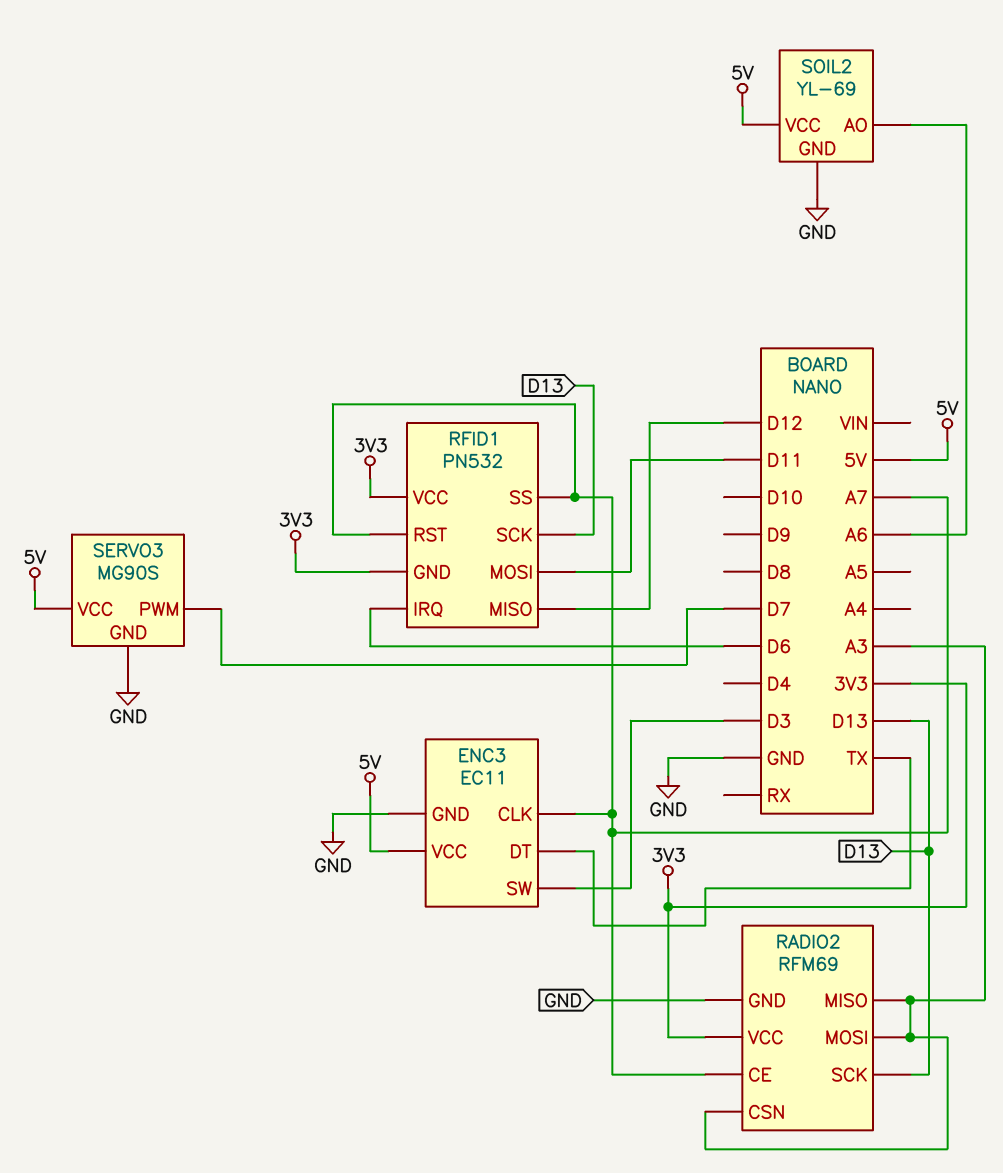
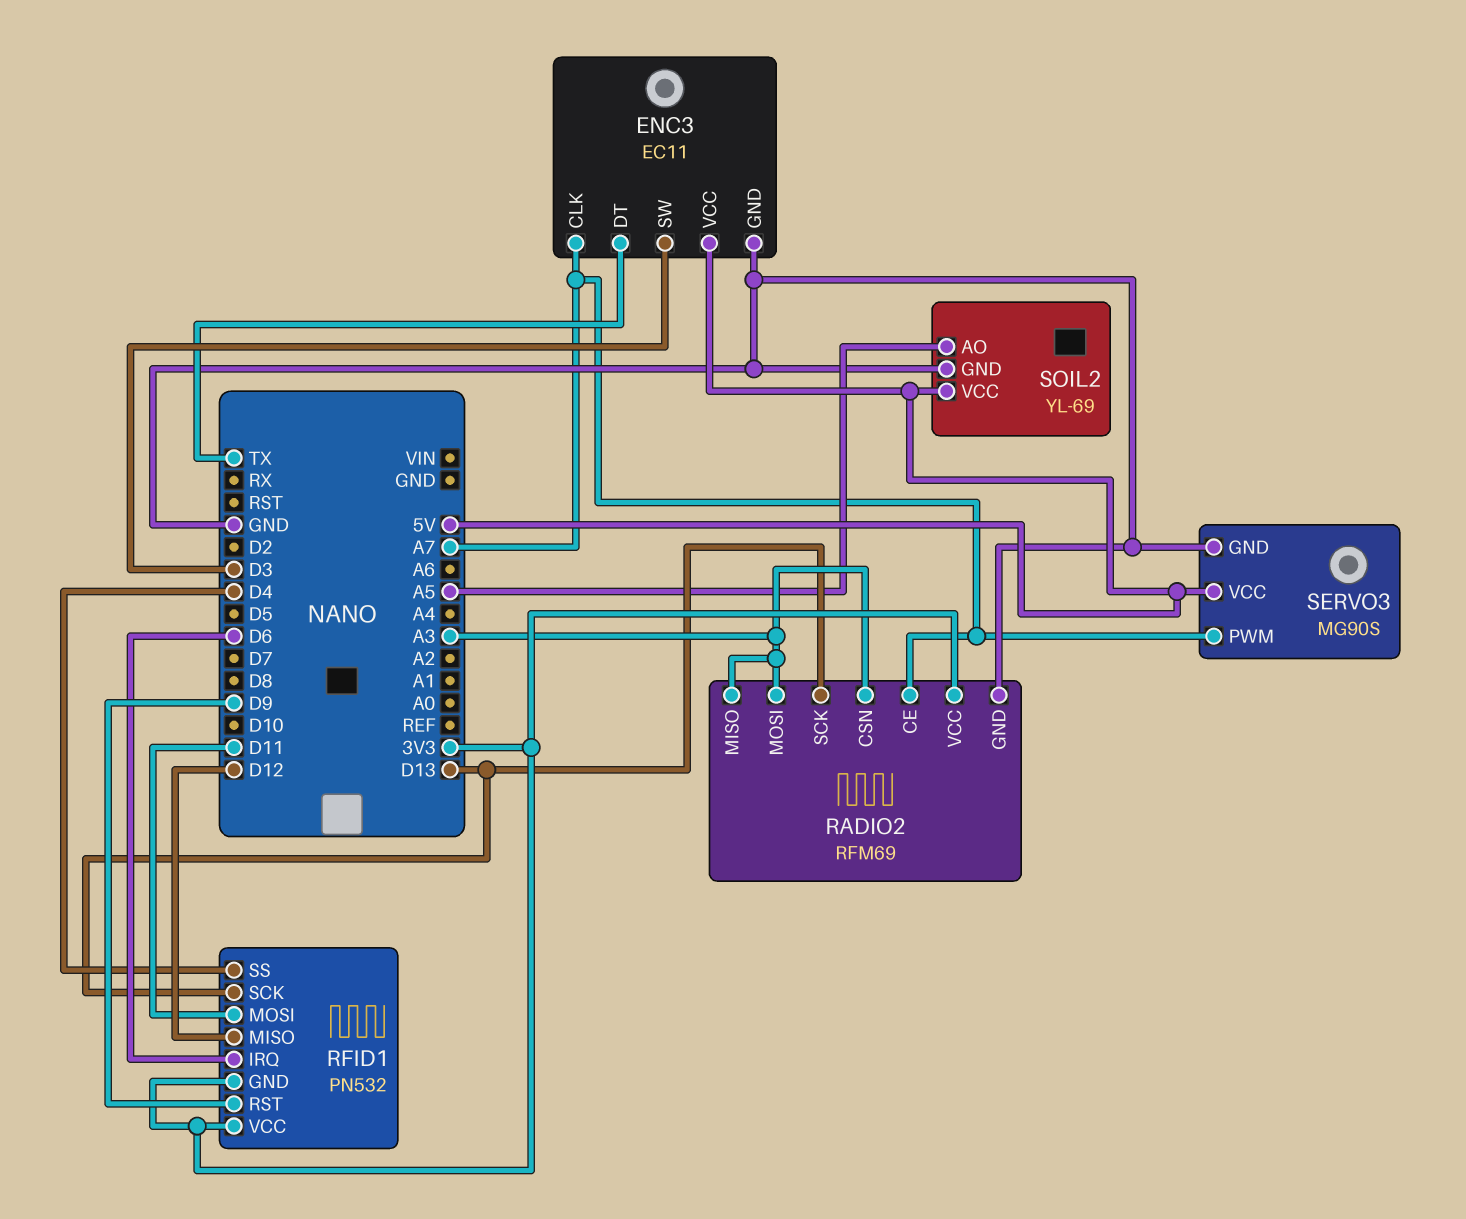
RFID1 pin RST: A7 -> D9
RFID1 pin SS: A7 -> D4
SERVO3 pin PWM: D7 -> A7
SOIL2 pin AO: A6 -> A5

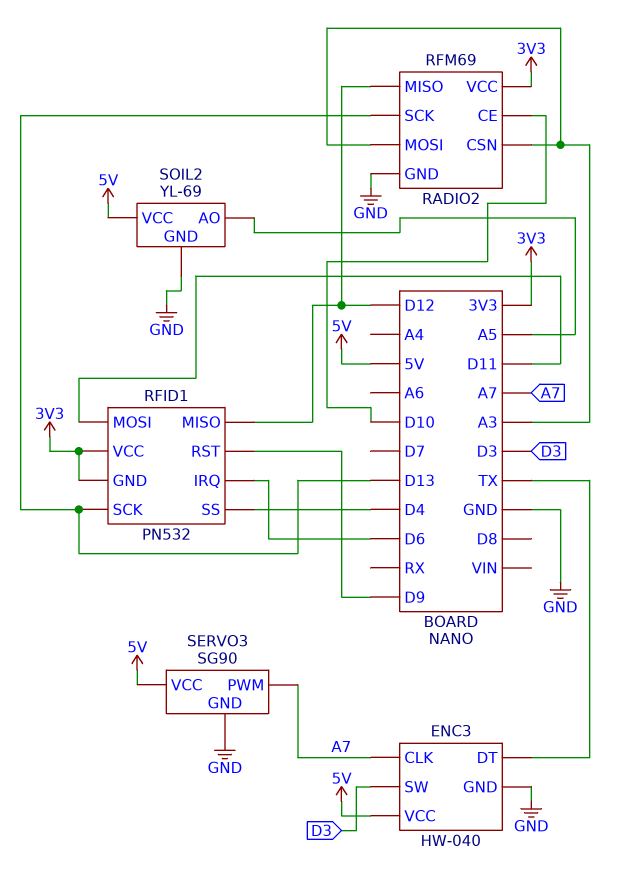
ENC3: EC11 -> HW-040
RADIO2 pin CE: A7 -> D10
RADIO2 pin MISO: A3 -> D12
SERVO3: MG90S -> SG90

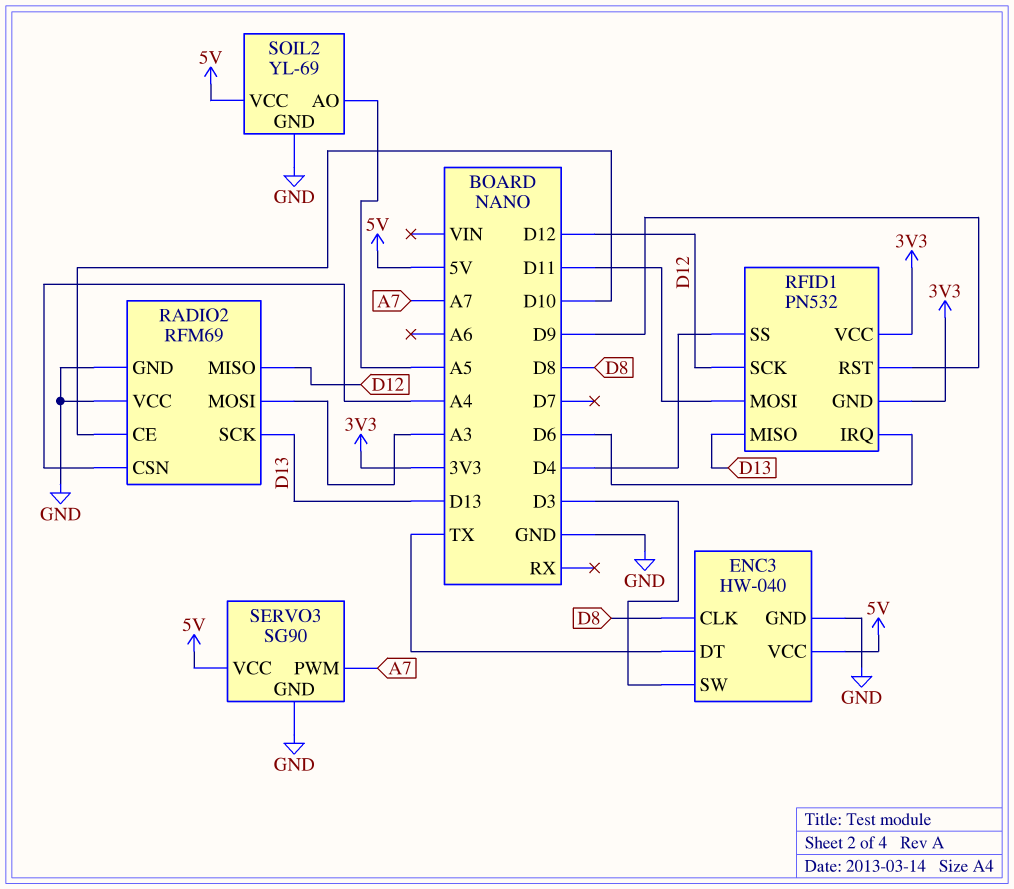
ENC3 pin CLK: A7 -> D8
RADIO2 pin CSN: A3 -> A4
RADIO2 pin VCC: 3V3 -> GND
RFID1 pin MISO: D12 -> D13
RFID1 pin SCK: D13 -> D12

